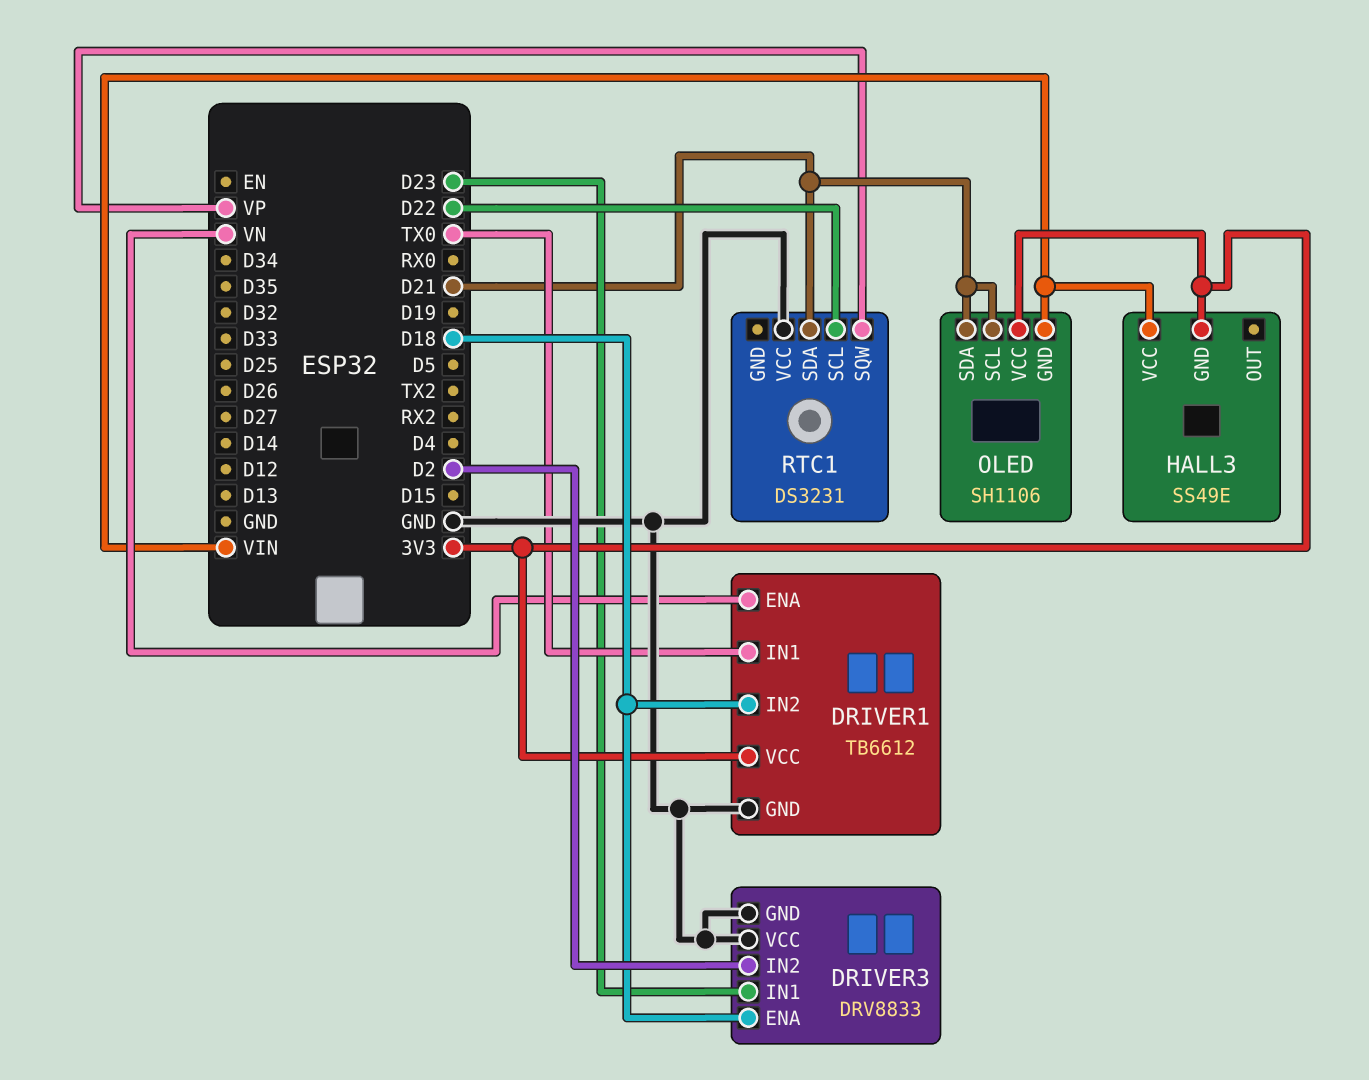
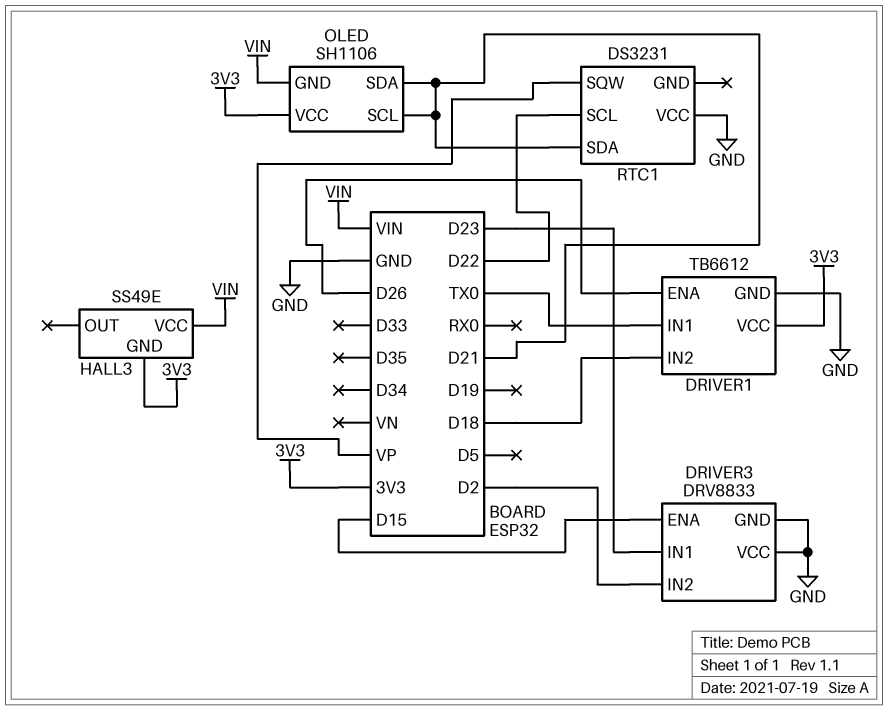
DRIVER1 pin ENA: VN -> D26
DRIVER3 pin ENA: D18 -> D15

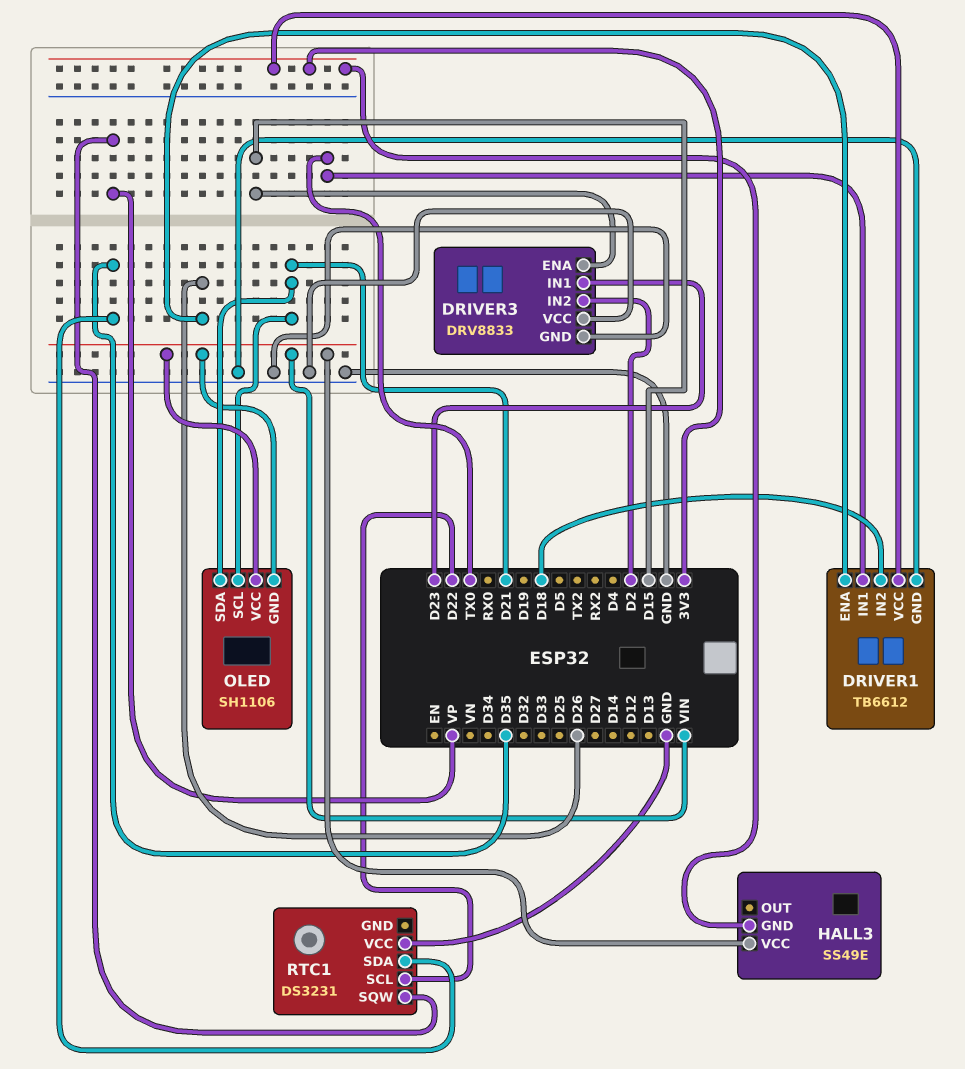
OLED pin VCC: 3V3 -> VIN
RTC1 pin SDA: D21 -> D35

